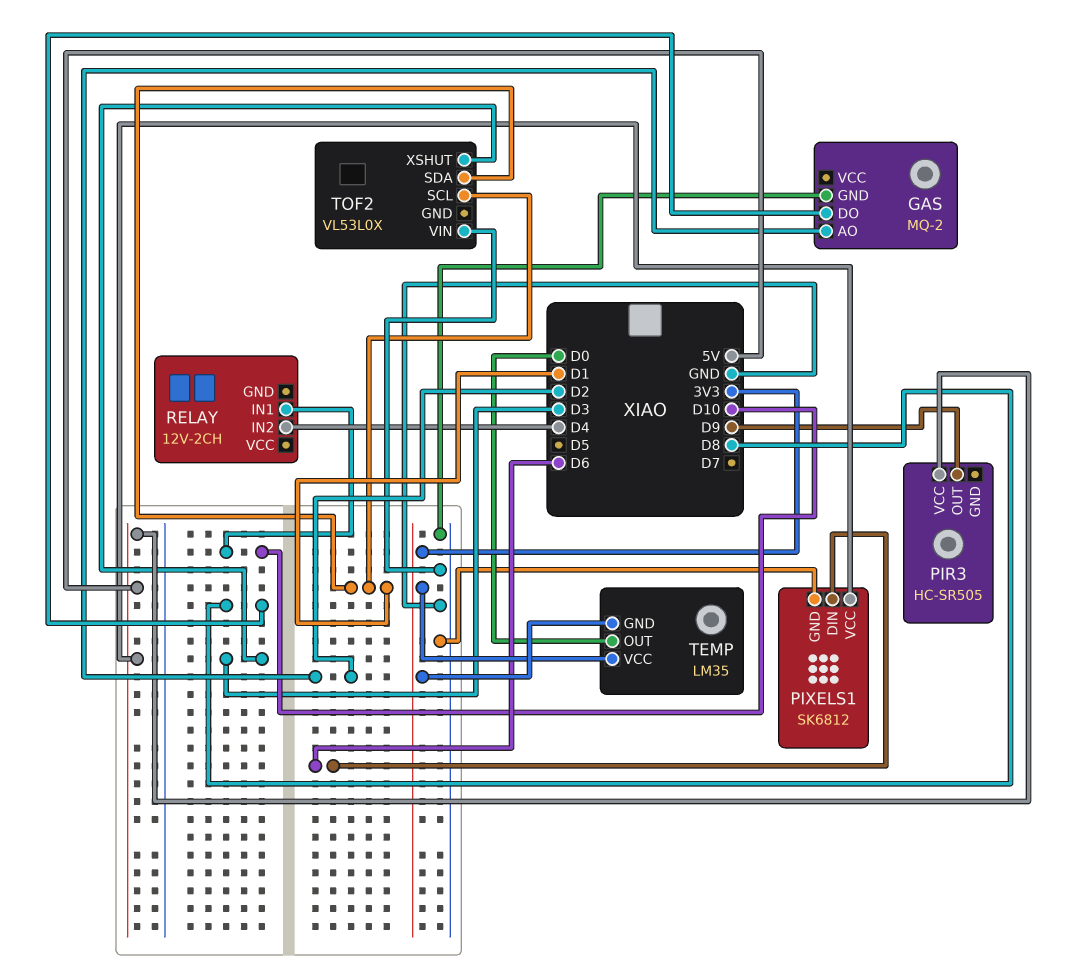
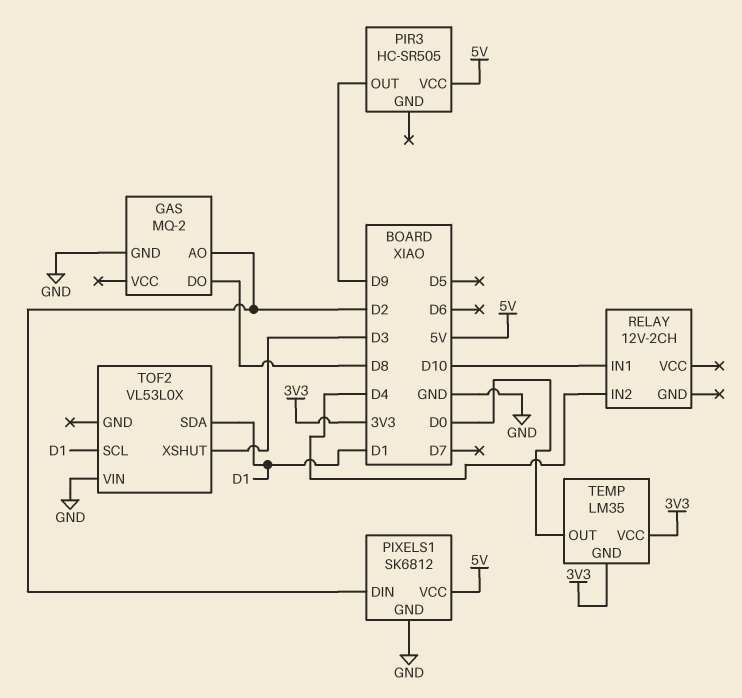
PIXELS1 pin DIN: D6 -> D2

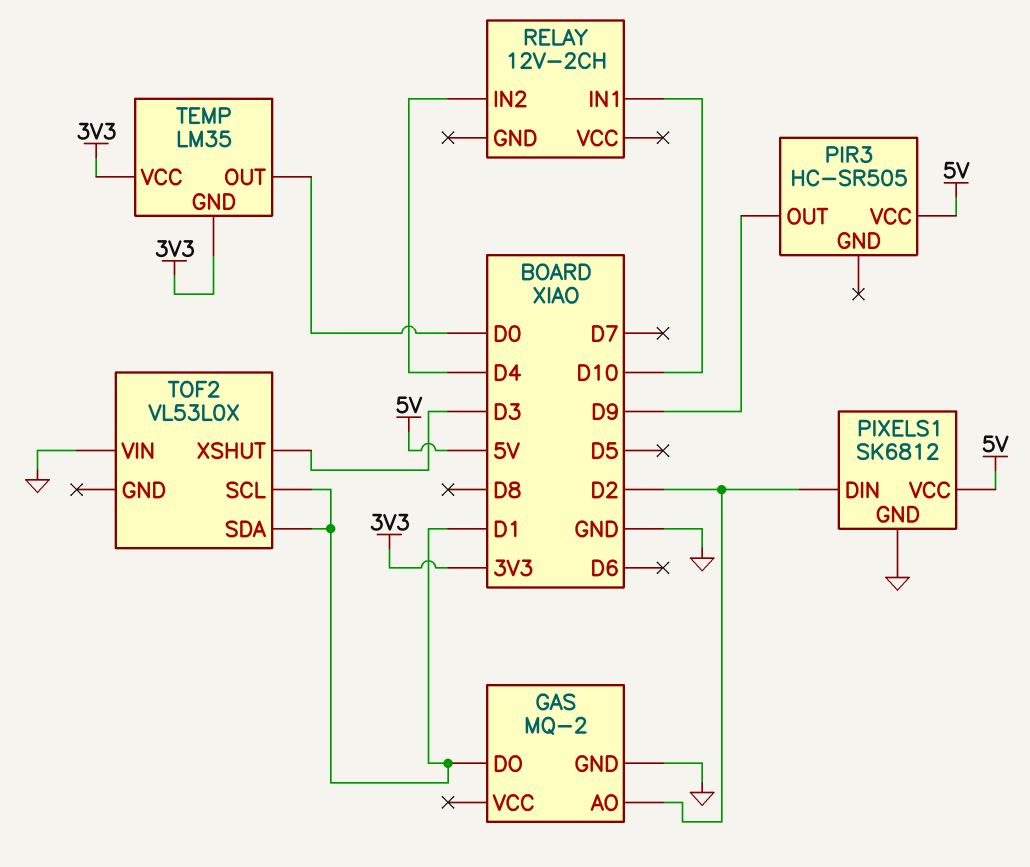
GAS pin DO: D8 -> D1

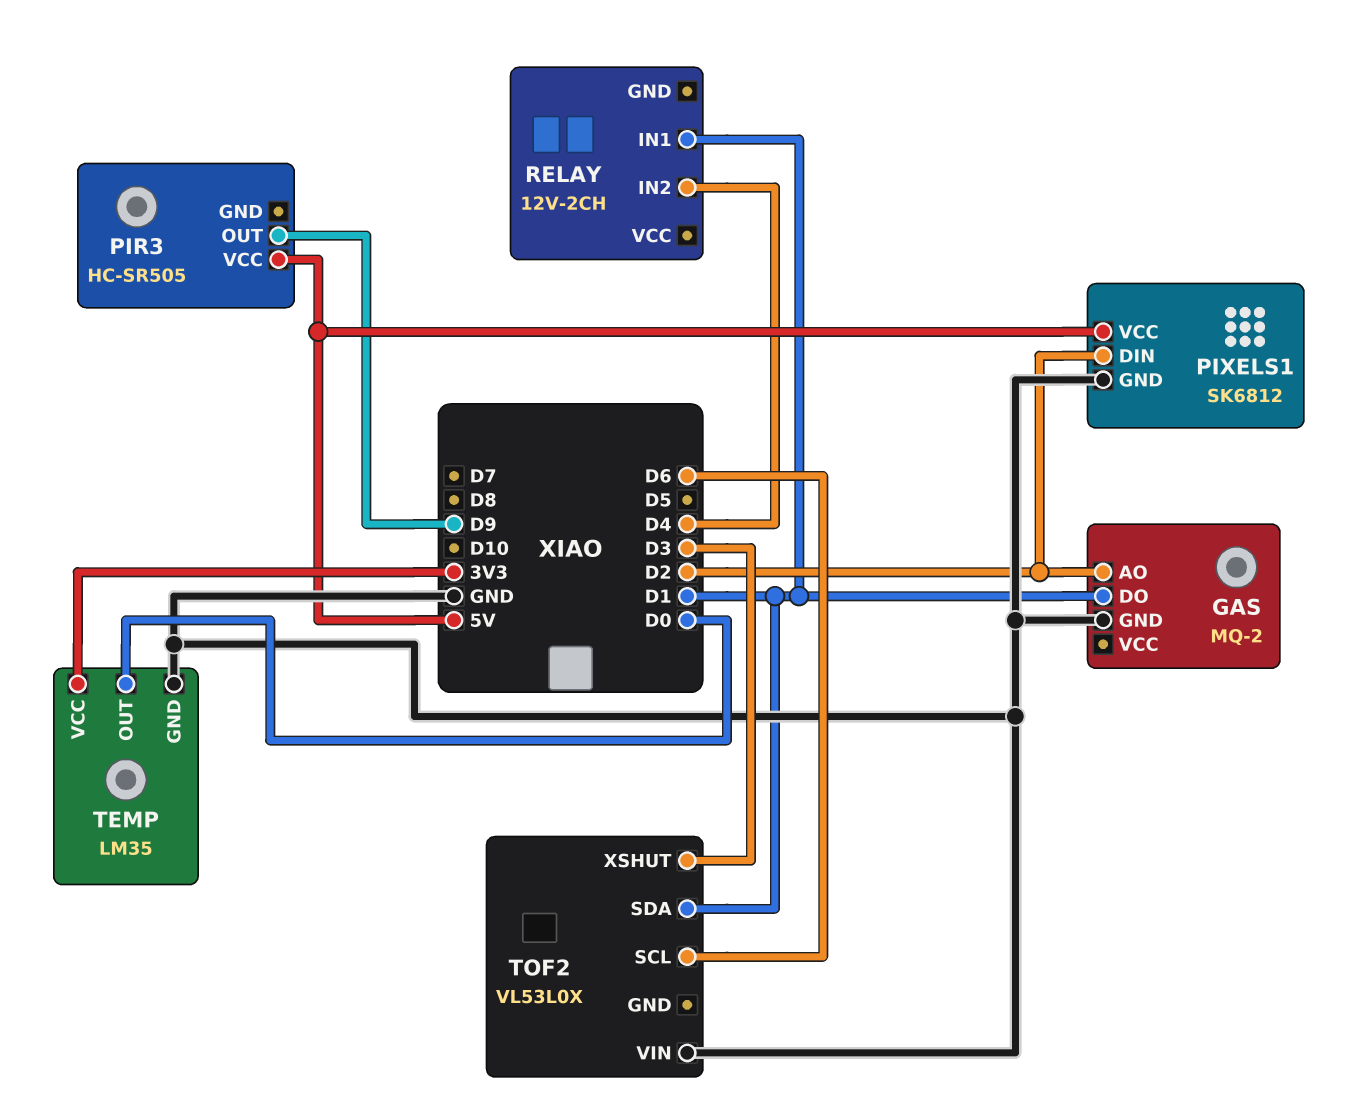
RELAY pin IN1: D10 -> D1
TEMP pin GND: 3V3 -> GND
TOF2 pin SCL: D1 -> D6

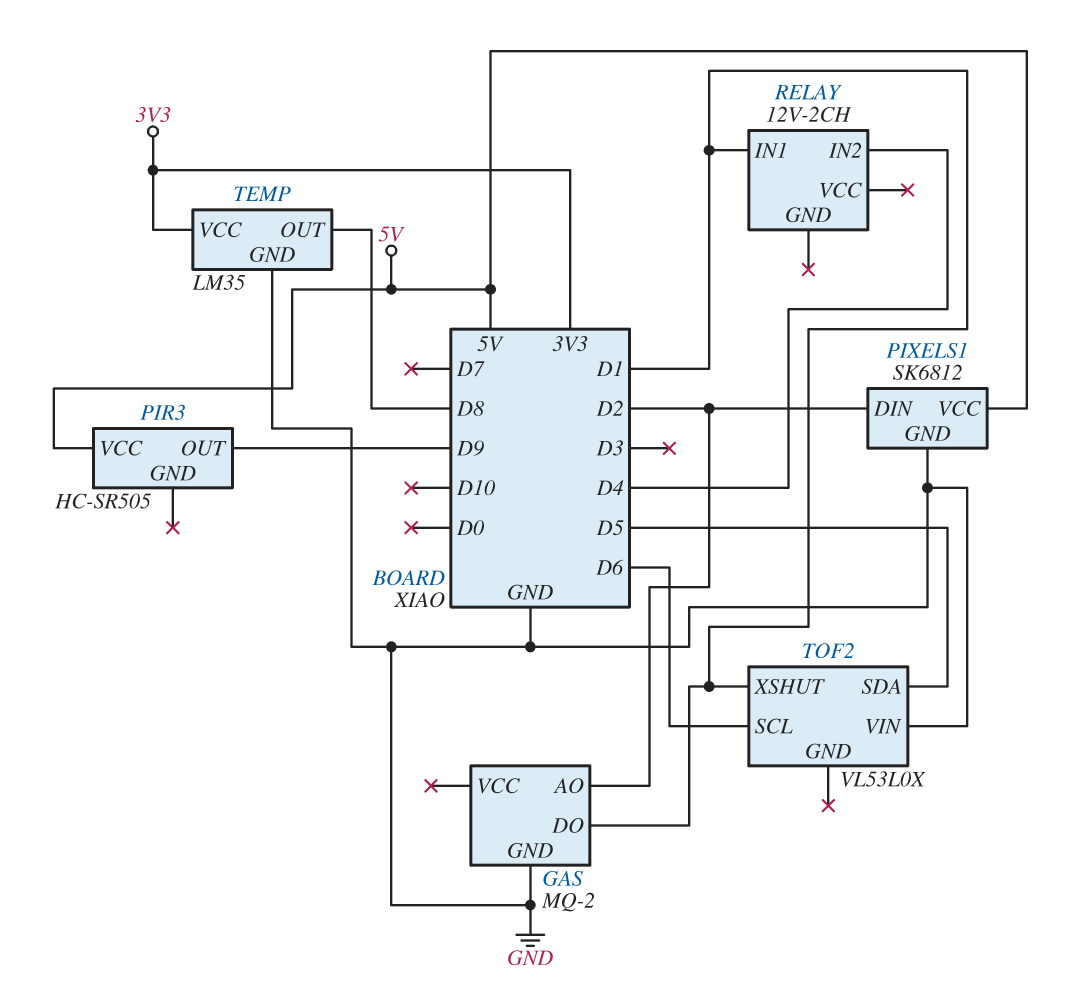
TEMP pin OUT: D0 -> D8
TOF2 pin SDA: D1 -> D5
TOF2 pin XSHUT: D3 -> D1

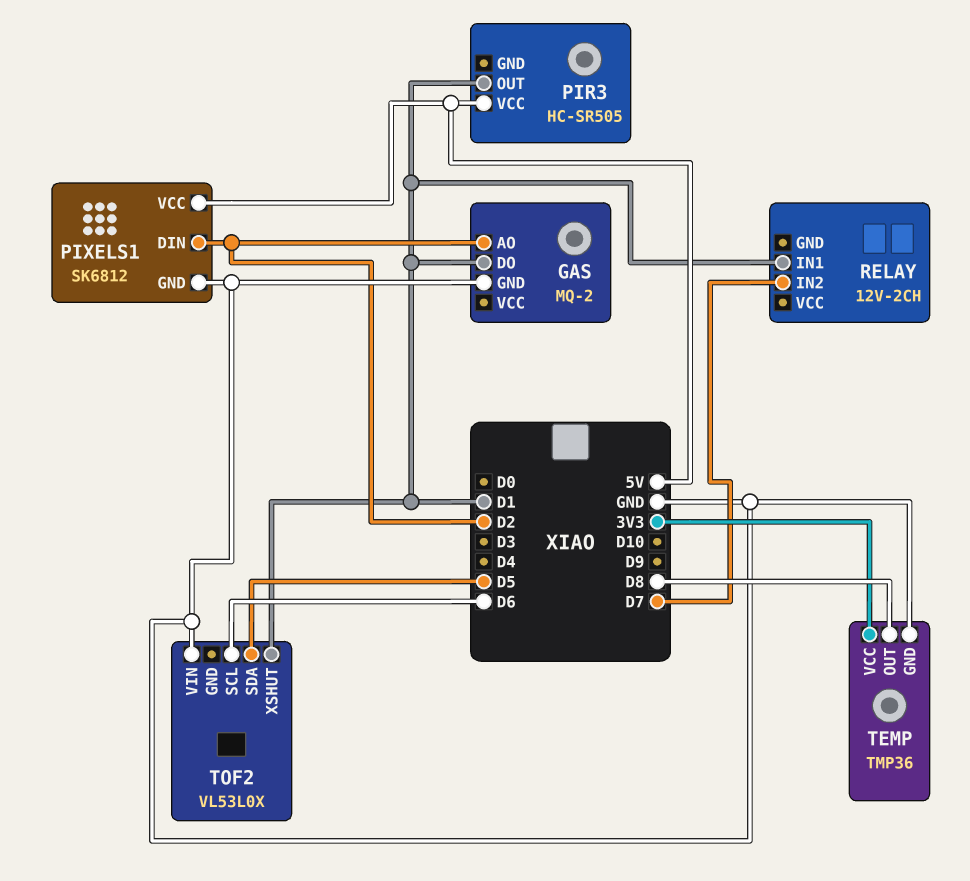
PIR3 pin OUT: D9 -> D1
RELAY pin IN2: D4 -> D7
TEMP: LM35 -> TMP36

